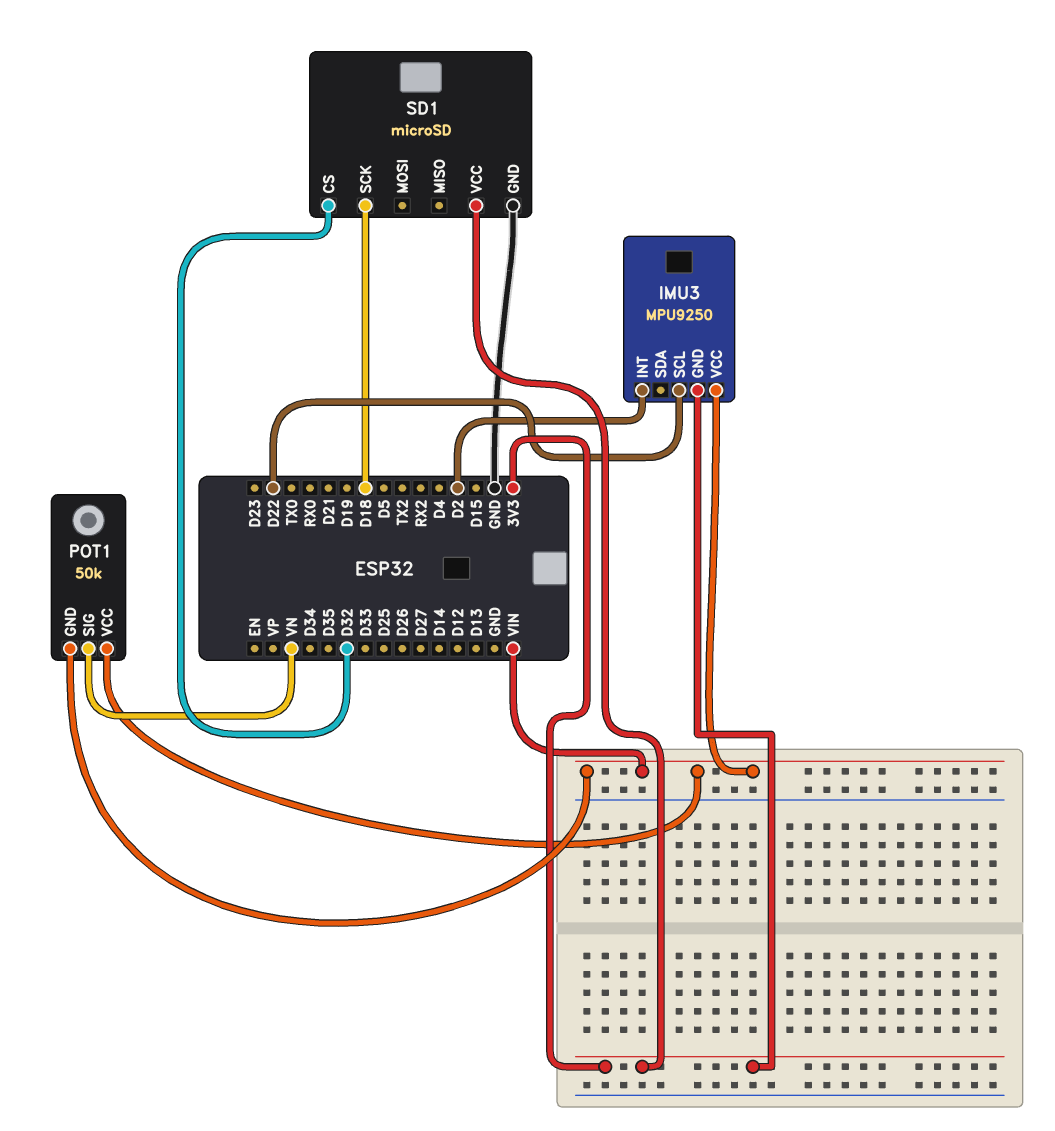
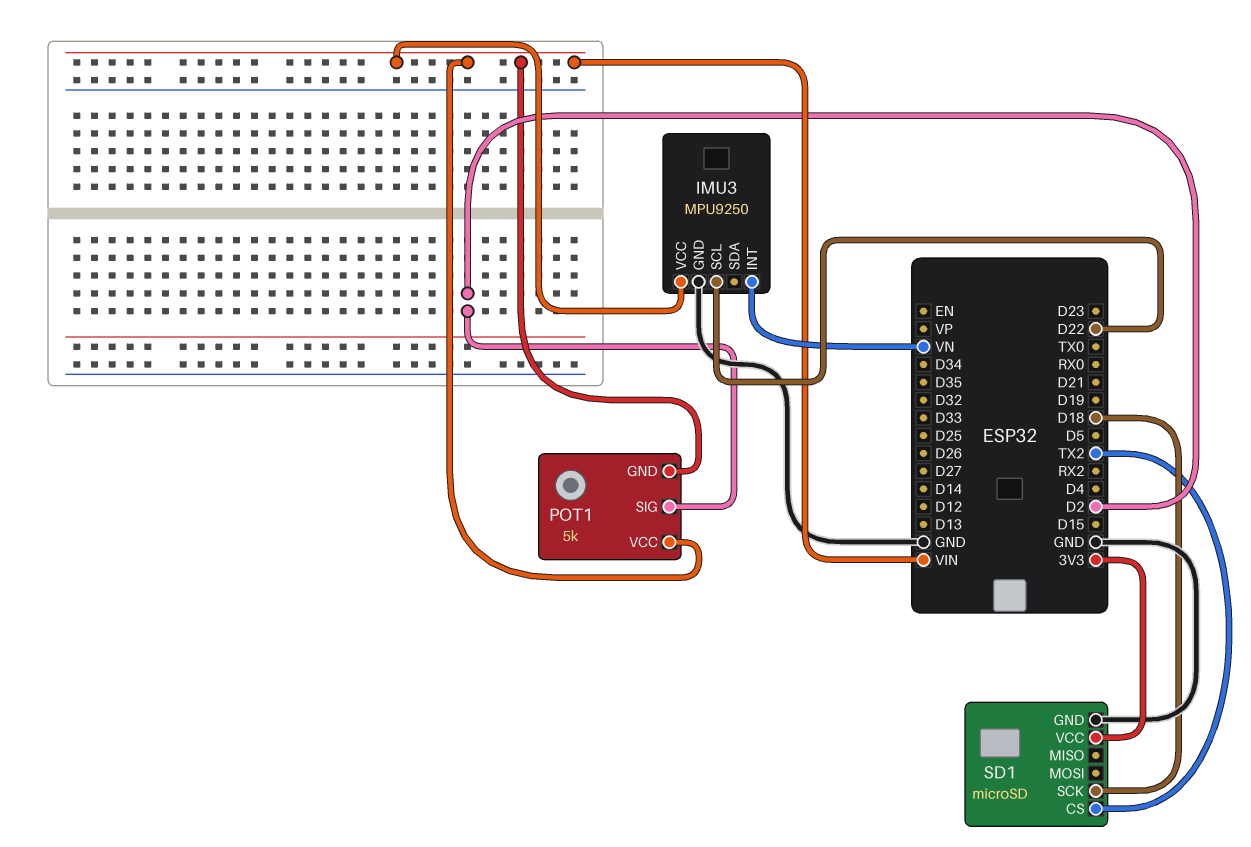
IMU3 pin GND: 3V3 -> GND
IMU3 pin INT: D2 -> VN
POT1: 50k -> 5k
POT1 pin SIG: VN -> D2
SD1 pin CS: D32 -> TX2

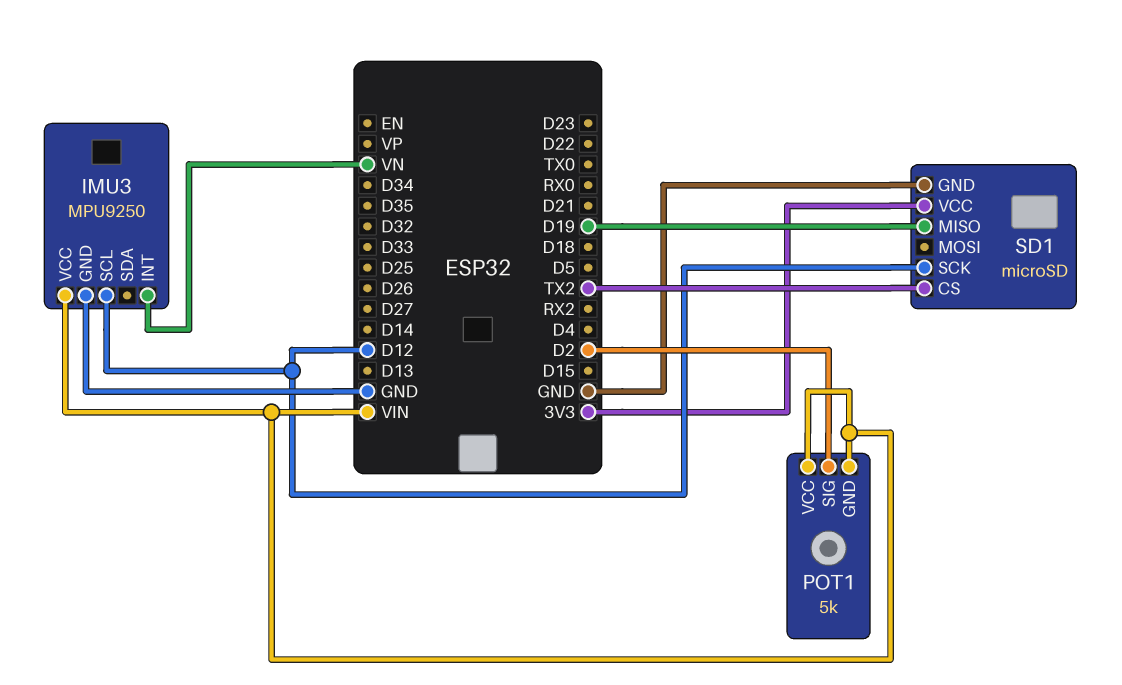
IMU3 pin SCL: D22 -> D12
SD1 pin MISO: none -> D19
SD1 pin SCK: D18 -> D12

